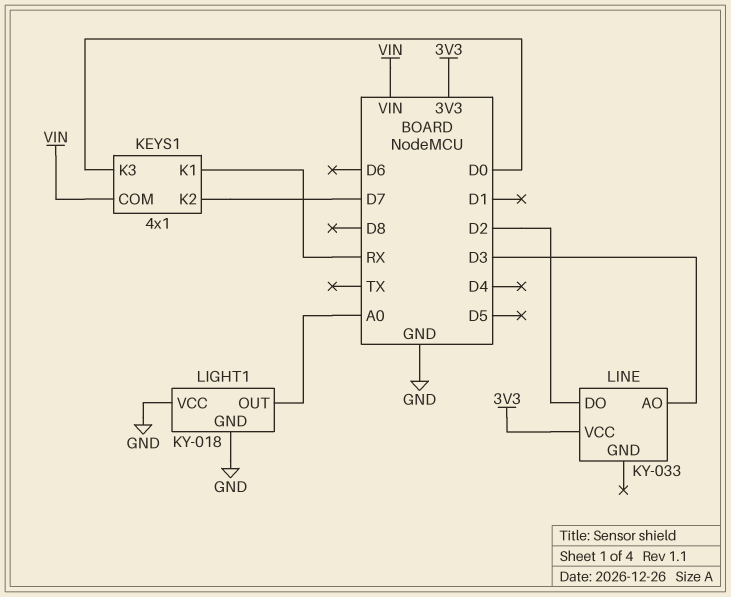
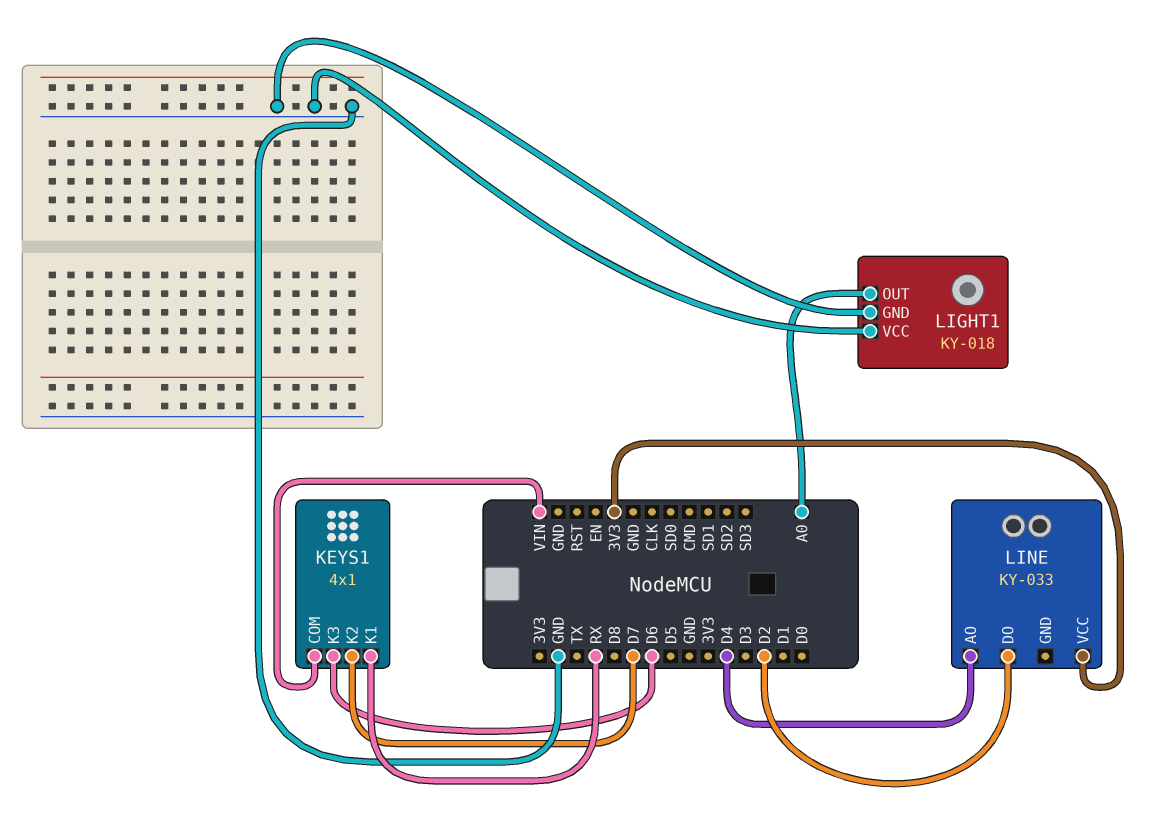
KEYS1 pin K3: D0 -> D6
LINE pin AO: D3 -> D4

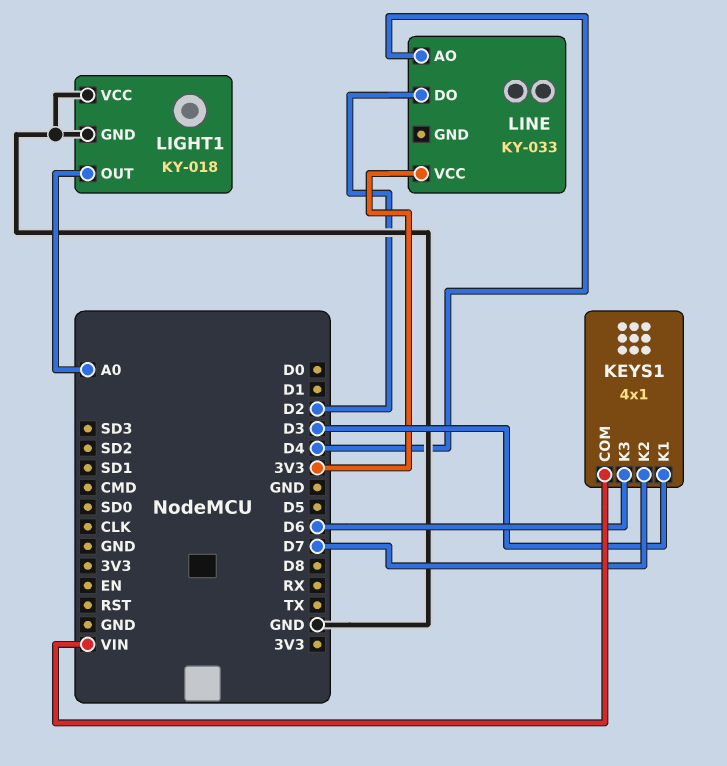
KEYS1 pin K1: RX -> D3

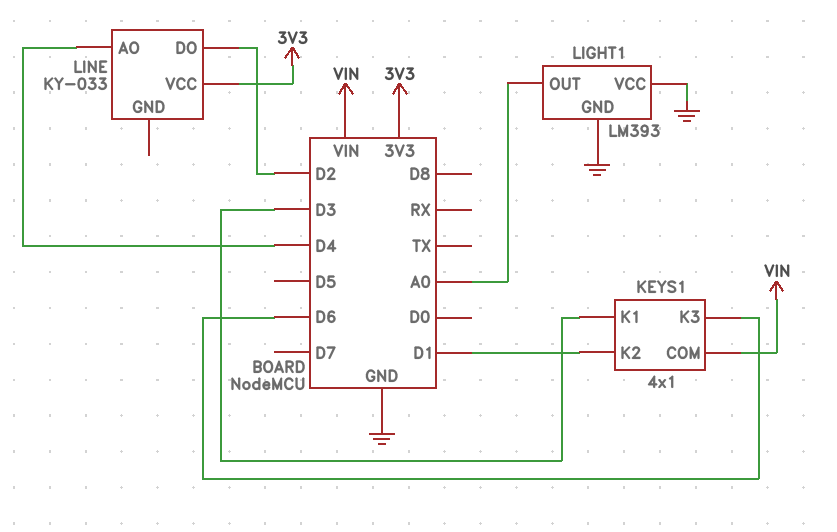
KEYS1 pin K2: D7 -> D1
LIGHT1: KY-018 -> LM393

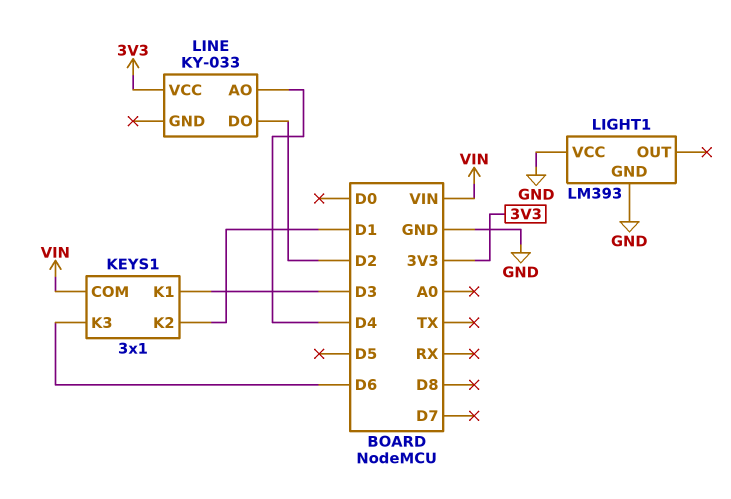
KEYS1: 4x1 -> 3x1
LIGHT1 pin OUT: A0 -> none

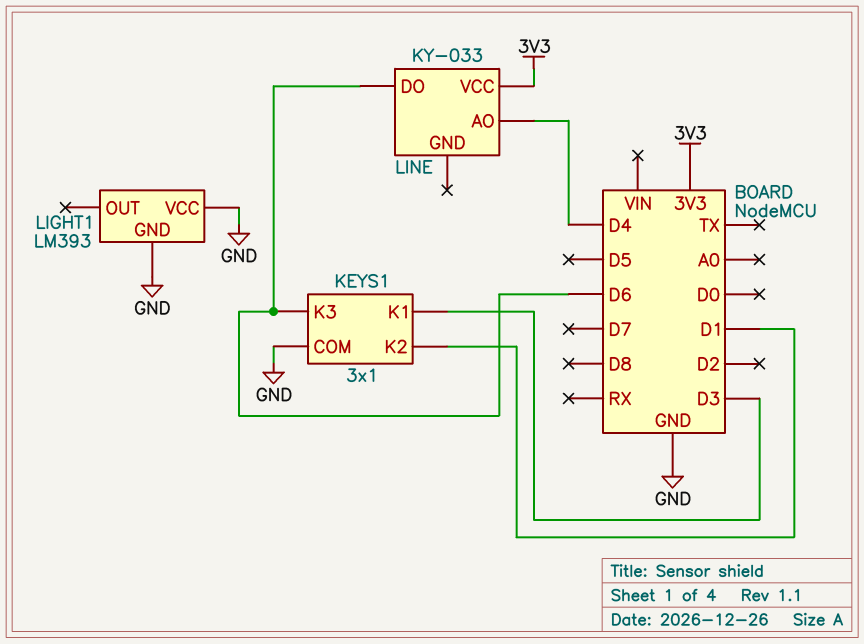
KEYS1 pin COM: VIN -> GND
LINE pin DO: D2 -> D6

